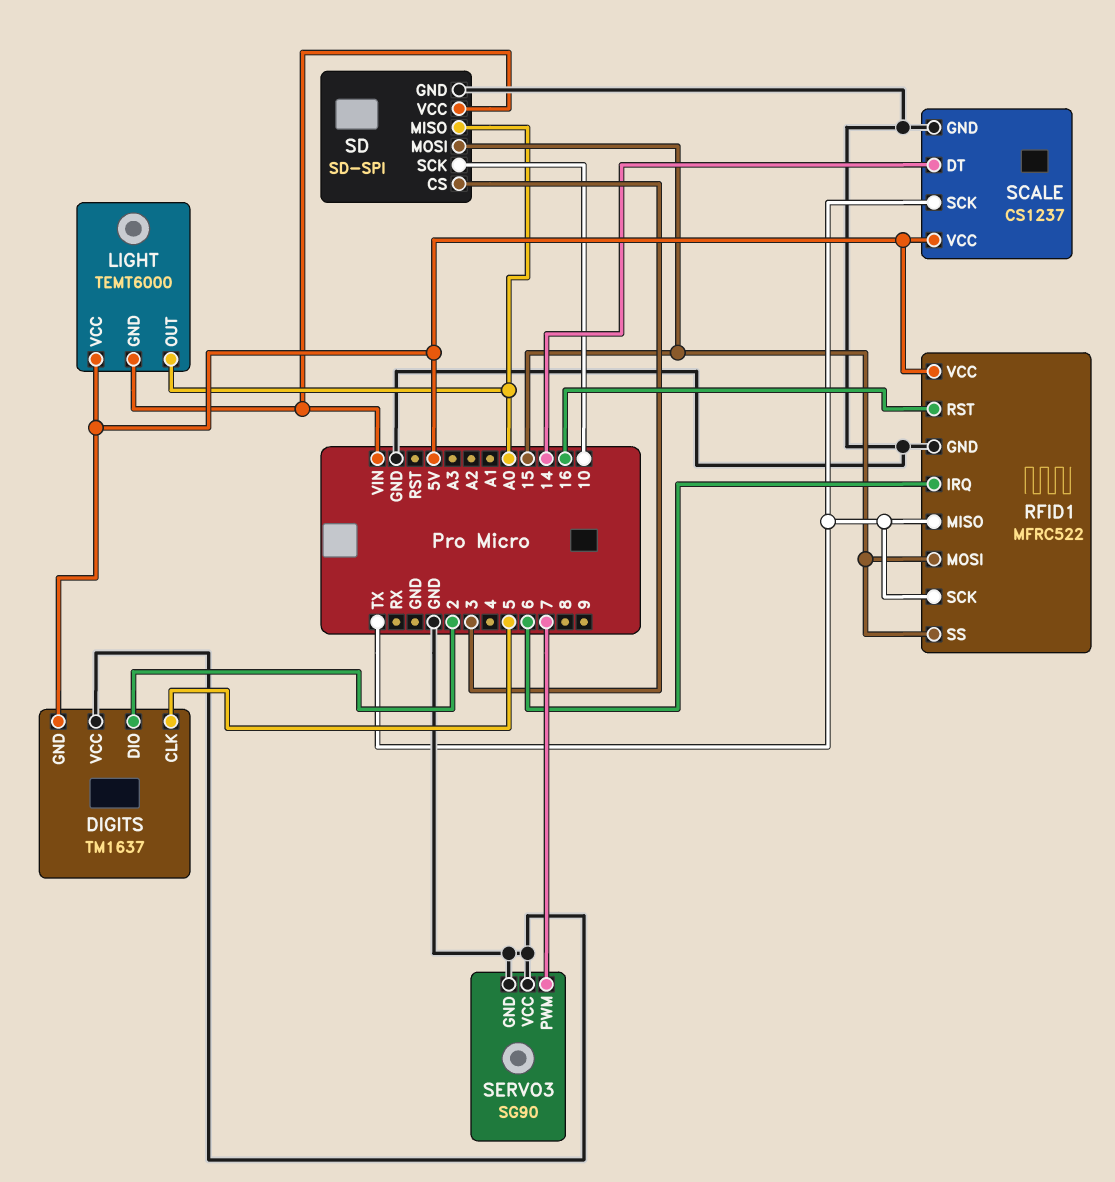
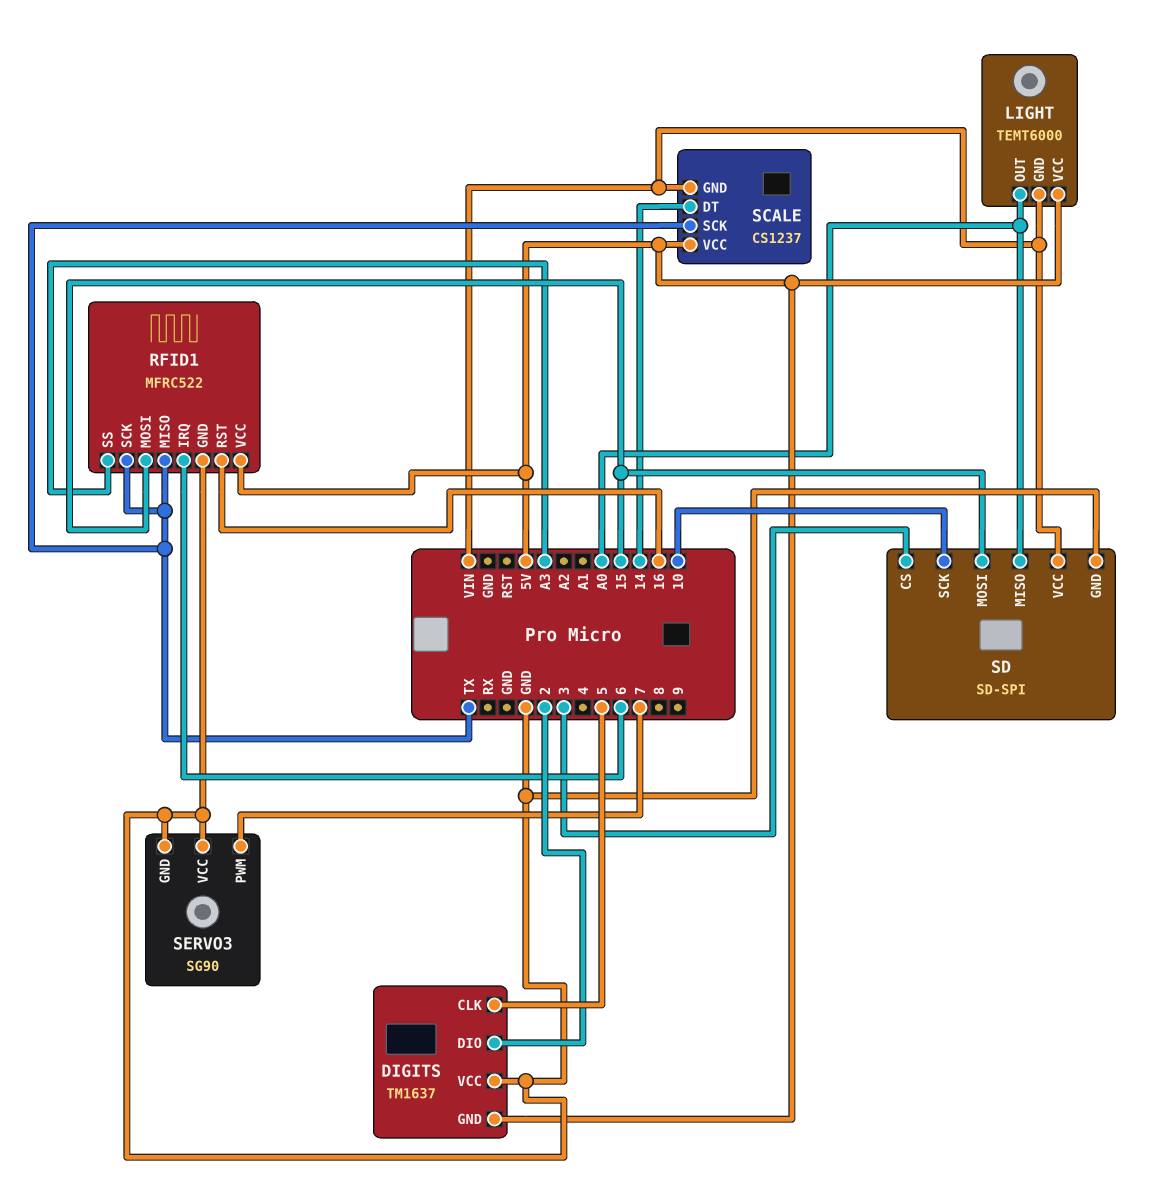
RFID1 pin SS: 15 -> A3
SCALE pin GND: GND -> VIN

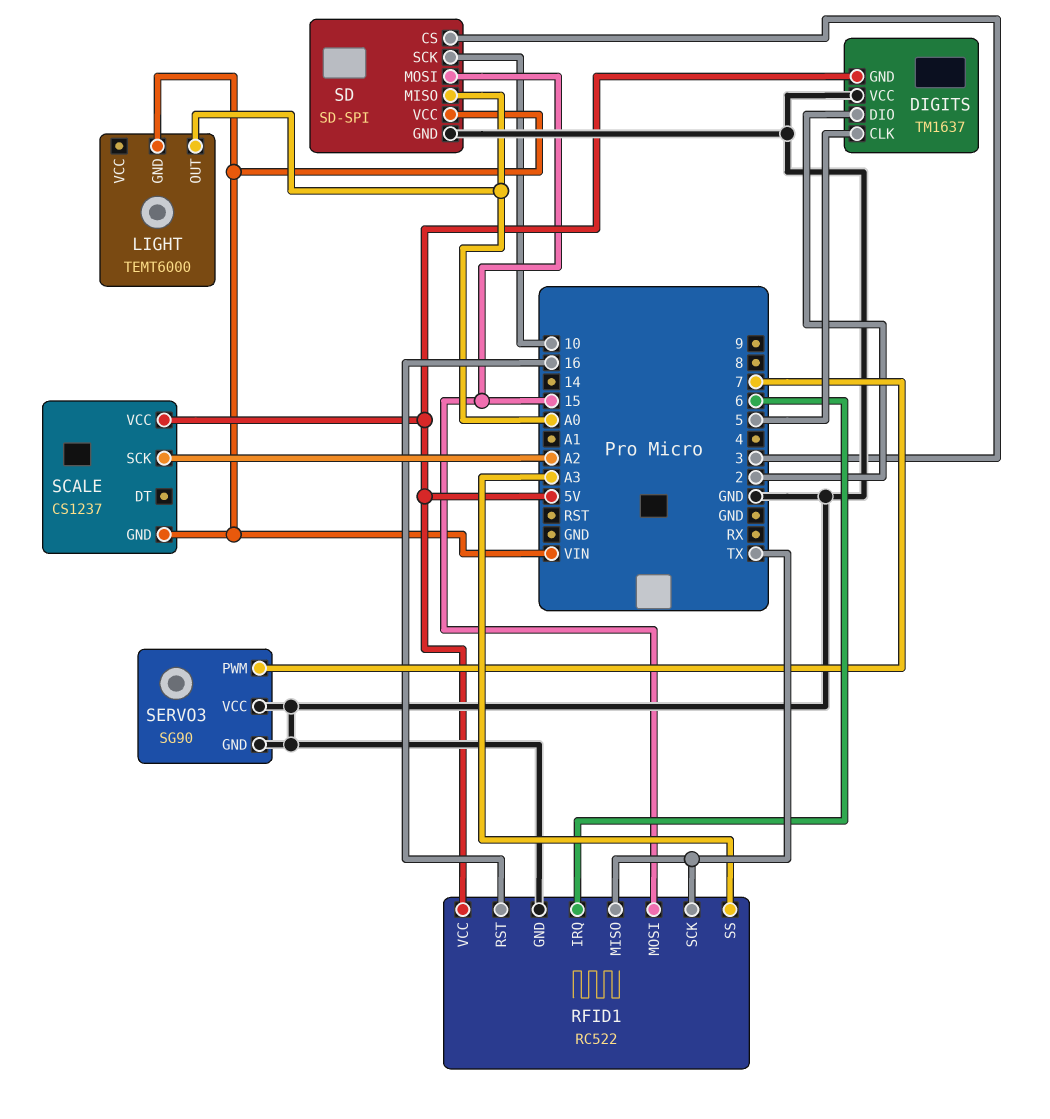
LIGHT pin VCC: 5V -> none
RFID1: MFRC522 -> RC522
SCALE pin DT: 14 -> none
SCALE pin SCK: TX -> A2

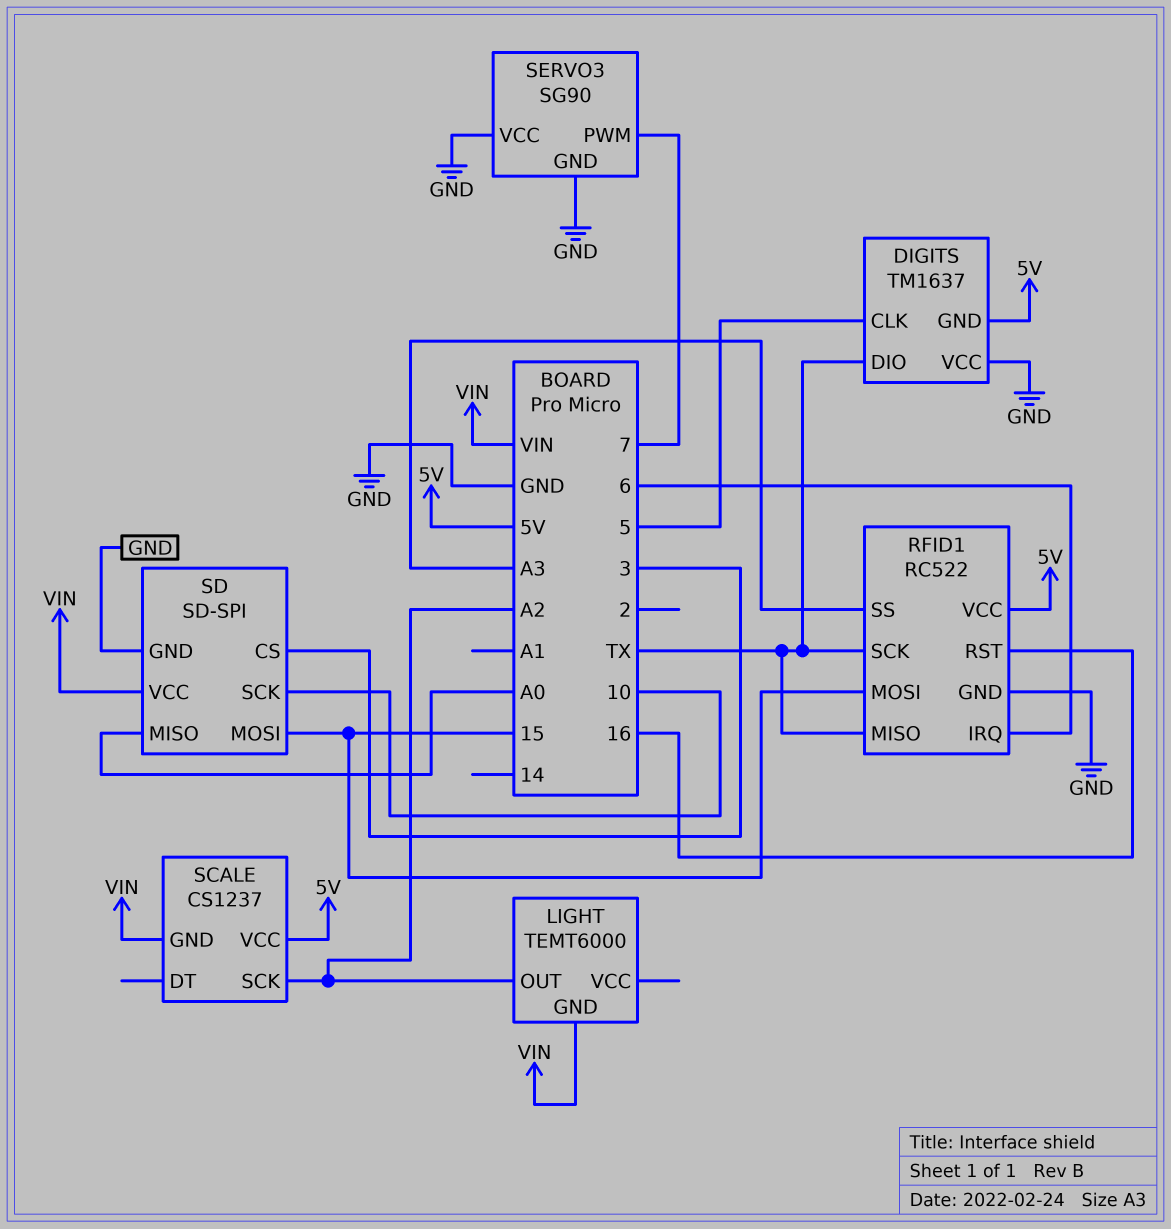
DIGITS pin DIO: 2 -> TX
LIGHT pin OUT: A0 -> A2

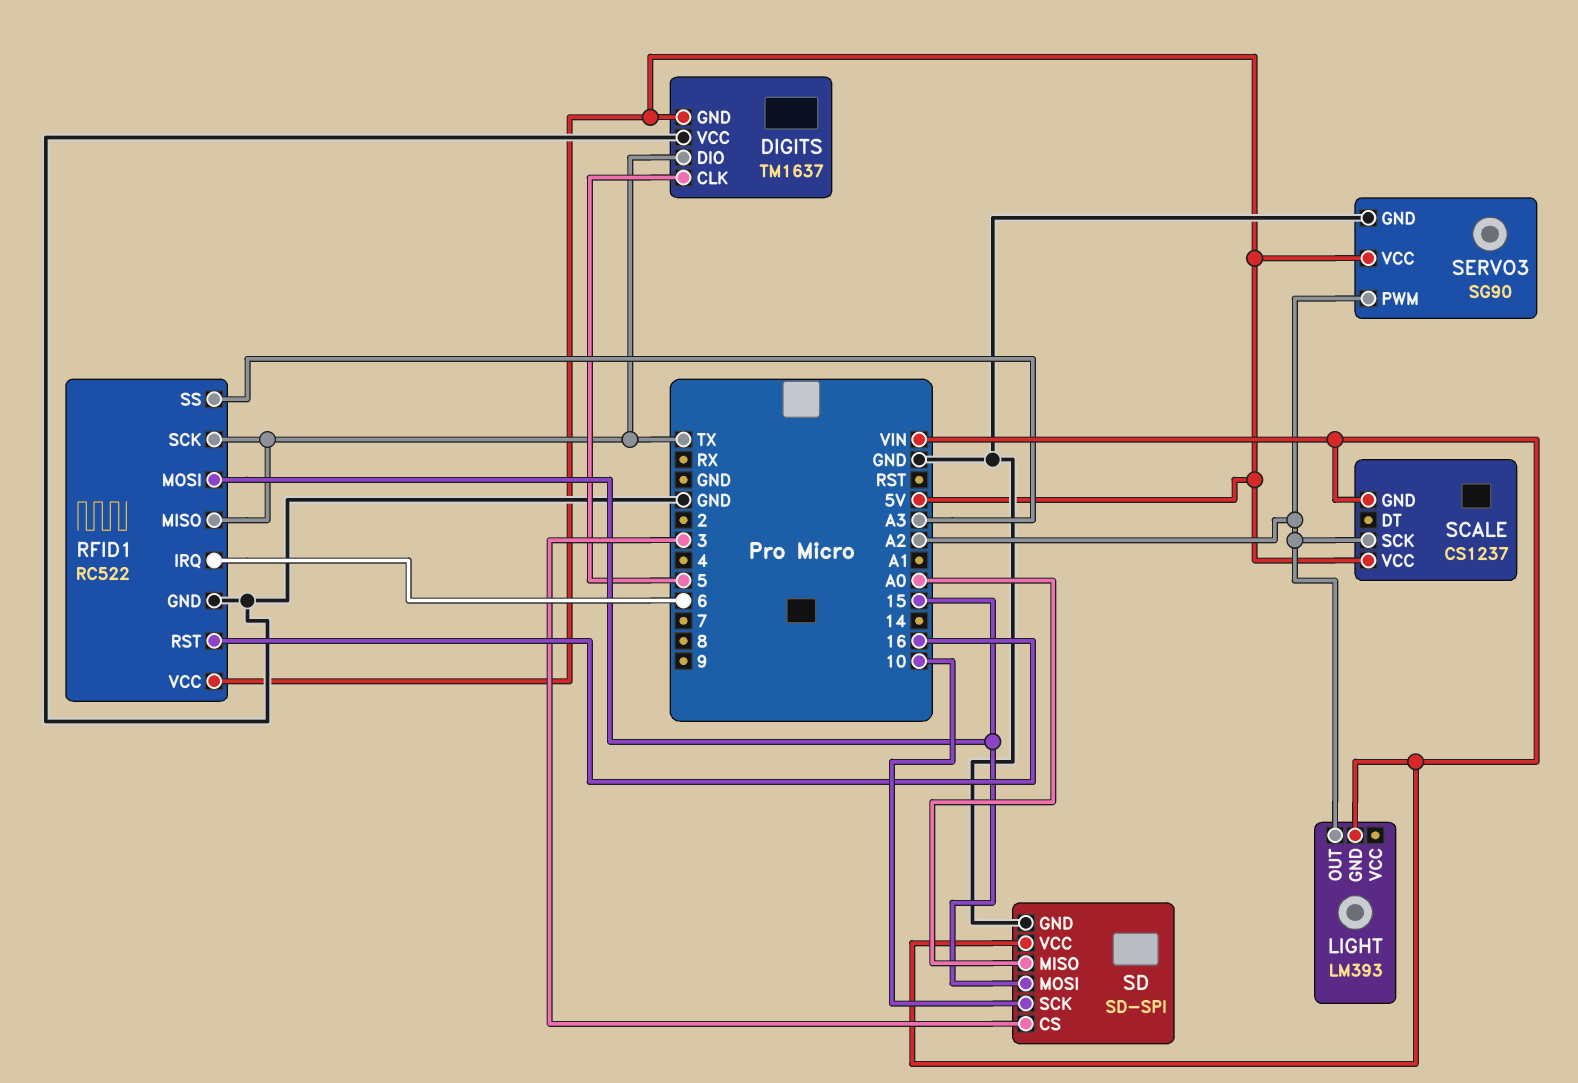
LIGHT: TEMT6000 -> LM393
SERVO3 pin PWM: 7 -> A2
SERVO3 pin VCC: GND -> 5V

